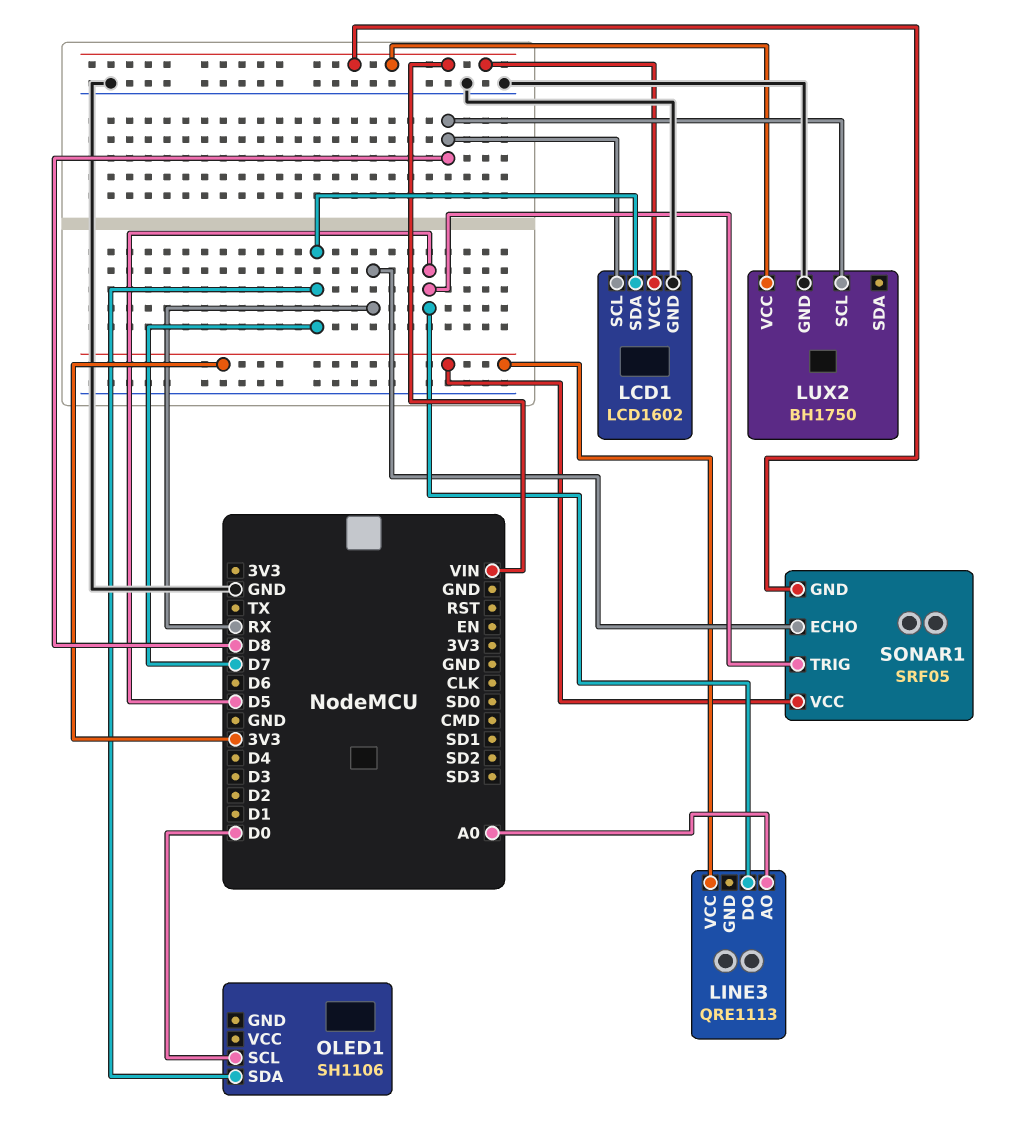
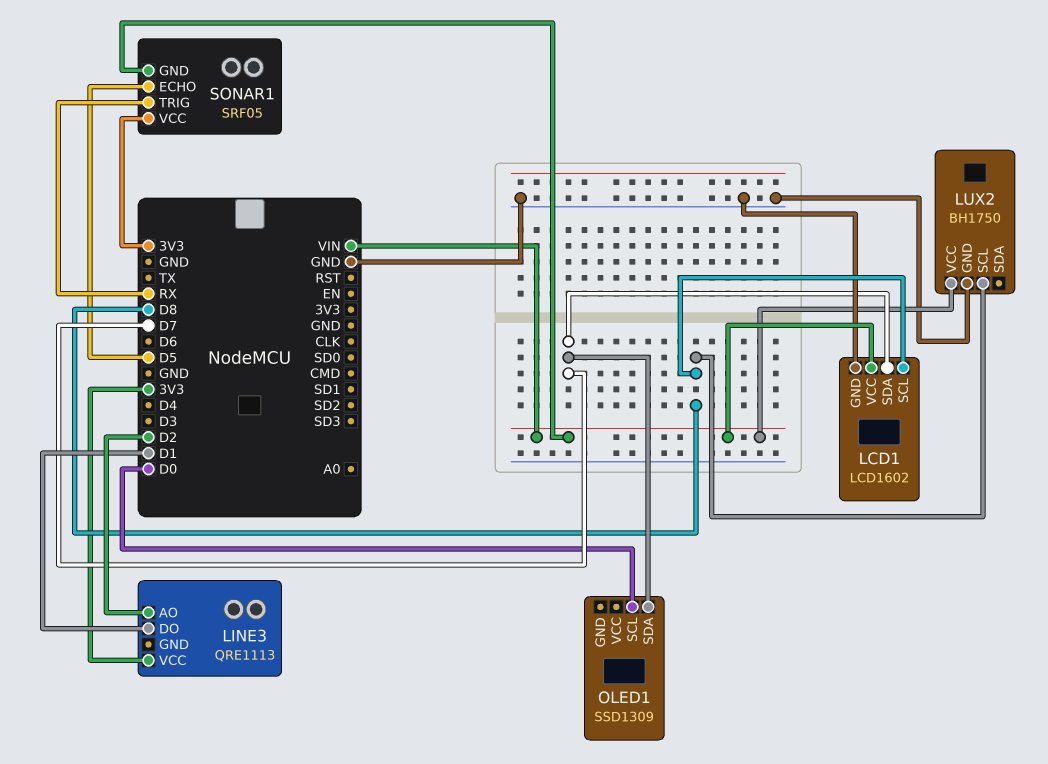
LINE3 pin AO: A0 -> D2
LINE3 pin DO: D5 -> D1
OLED1: SH1106 -> SSD1309
SONAR1 pin ECHO: RX -> D5
SONAR1 pin TRIG: D5 -> RX

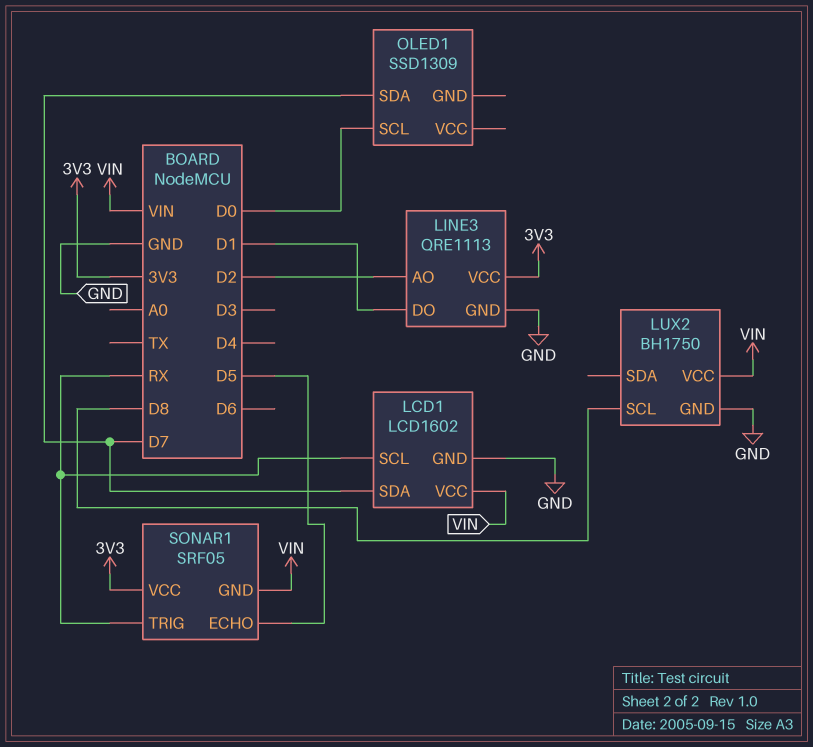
LCD1 pin SCL: D8 -> RX
LINE3 pin GND: none -> GND

